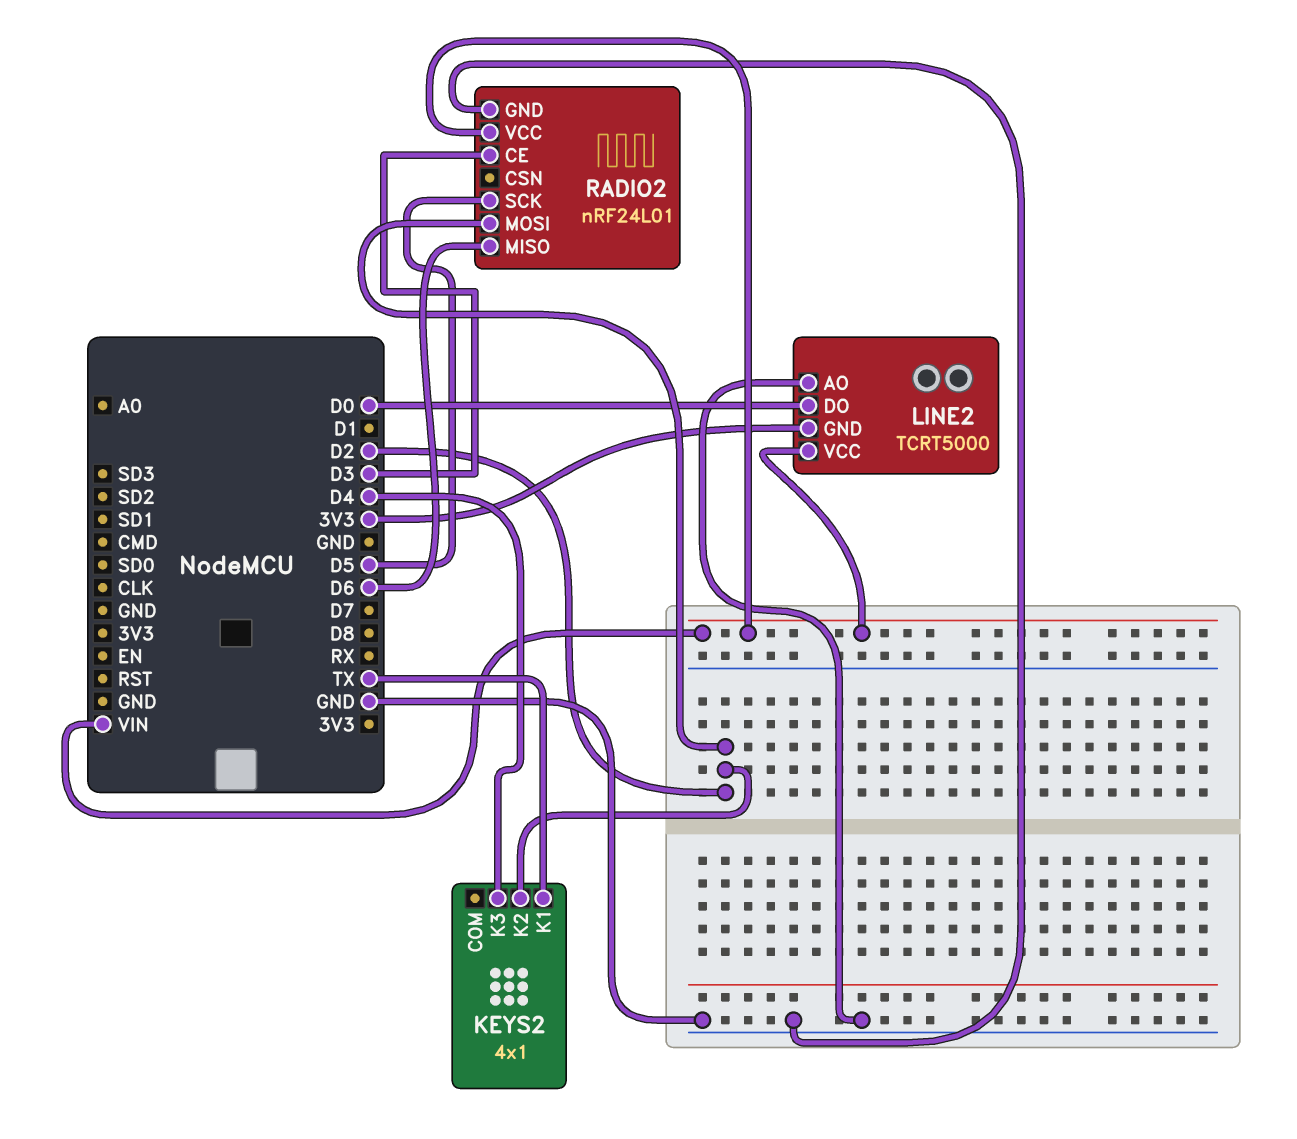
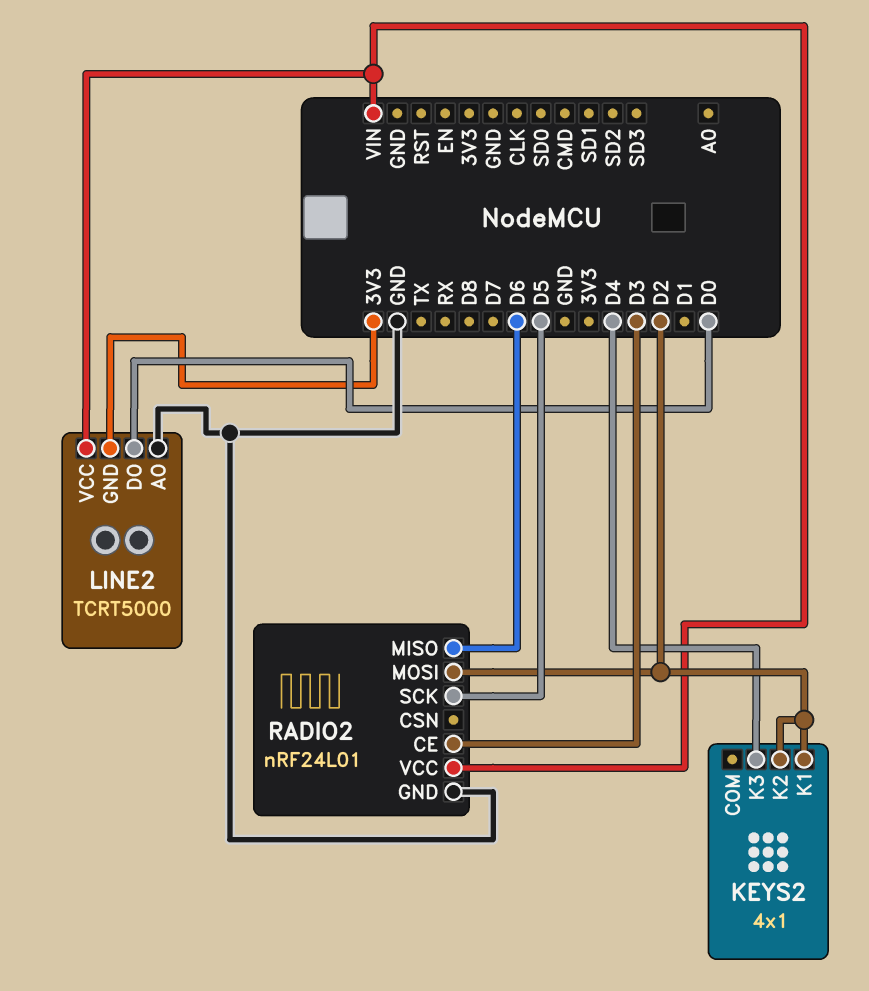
KEYS2 pin K1: TX -> D2

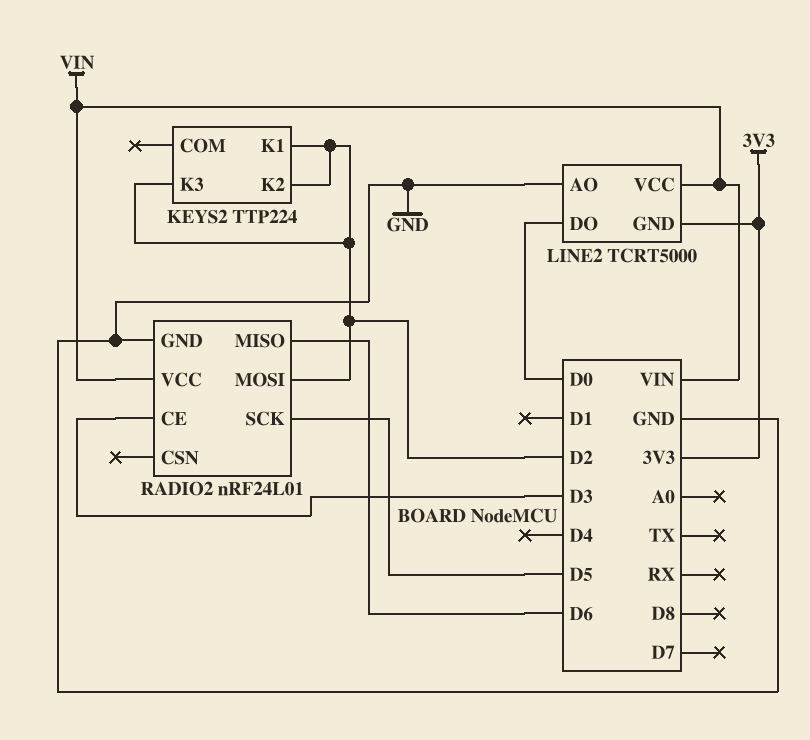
KEYS2: 4x1 -> TTP224
KEYS2 pin K3: D4 -> D2

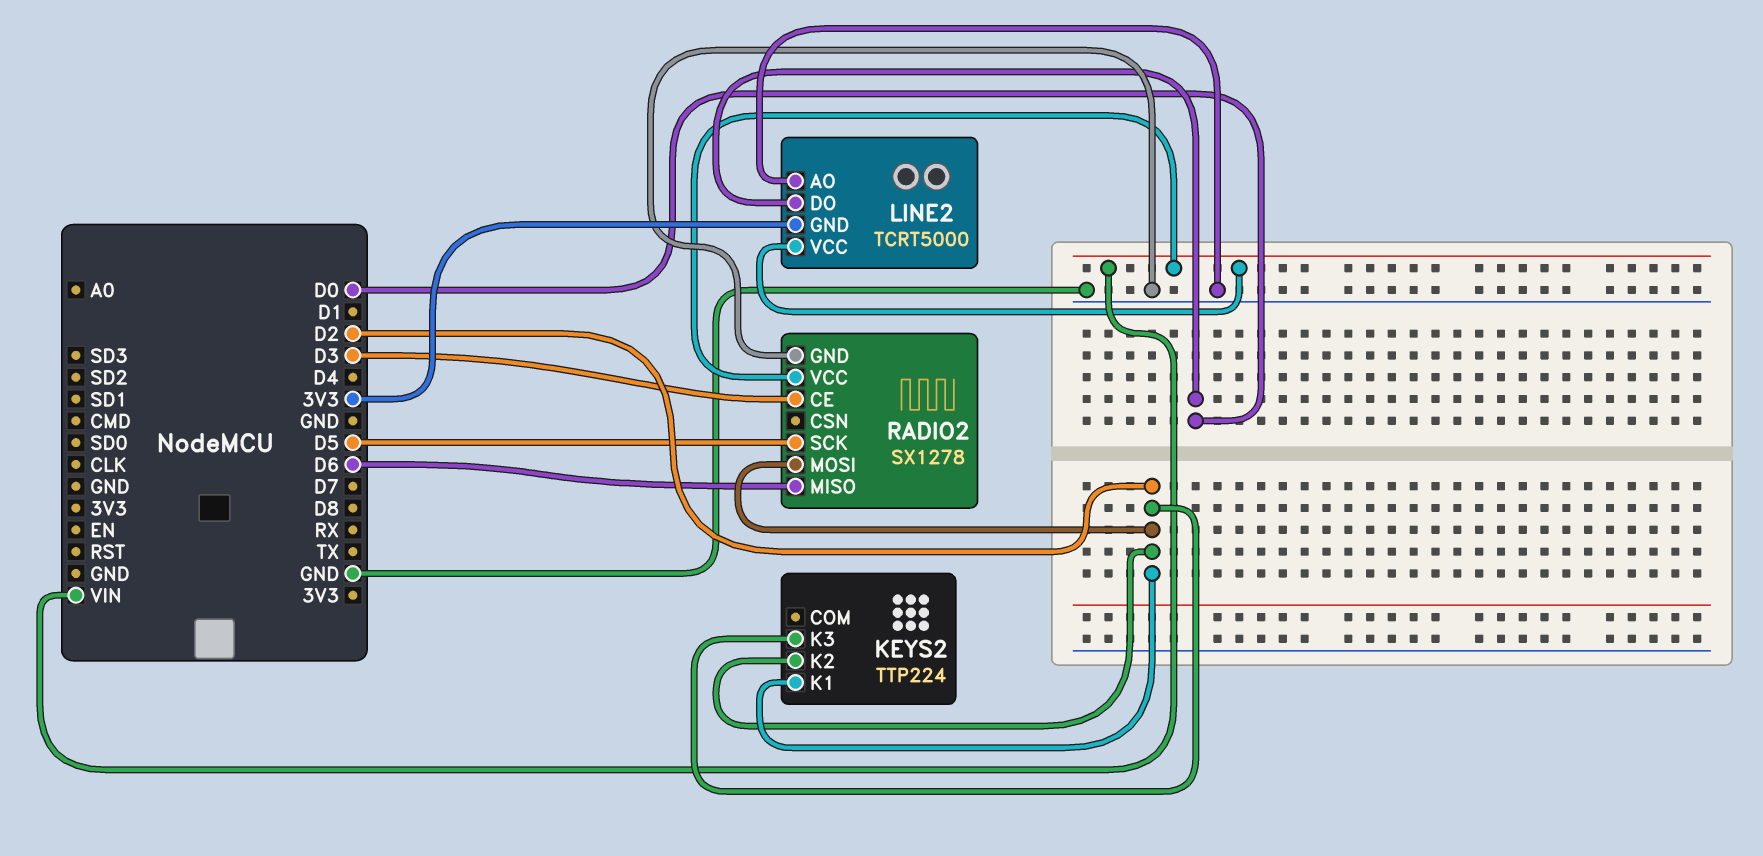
RADIO2: nRF24L01 -> SX1278

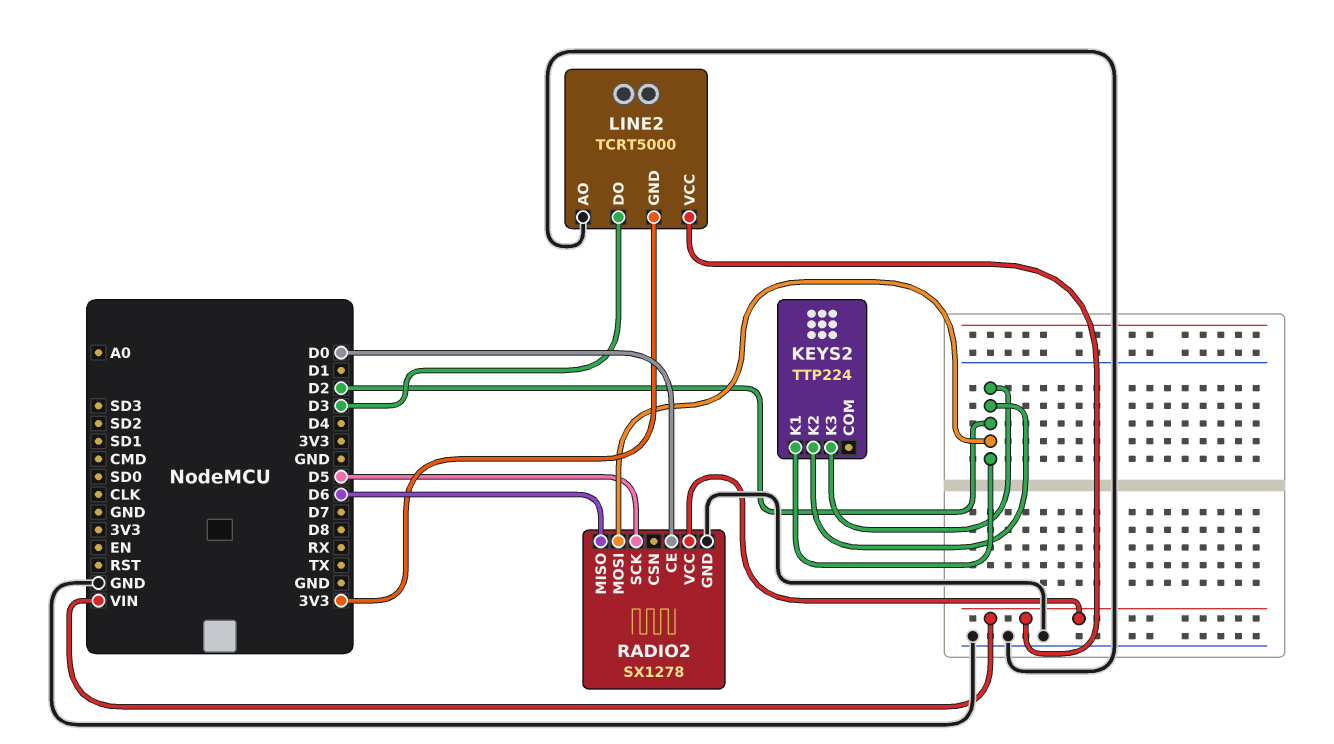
LINE2 pin DO: D0 -> D3
RADIO2 pin CE: D3 -> D0

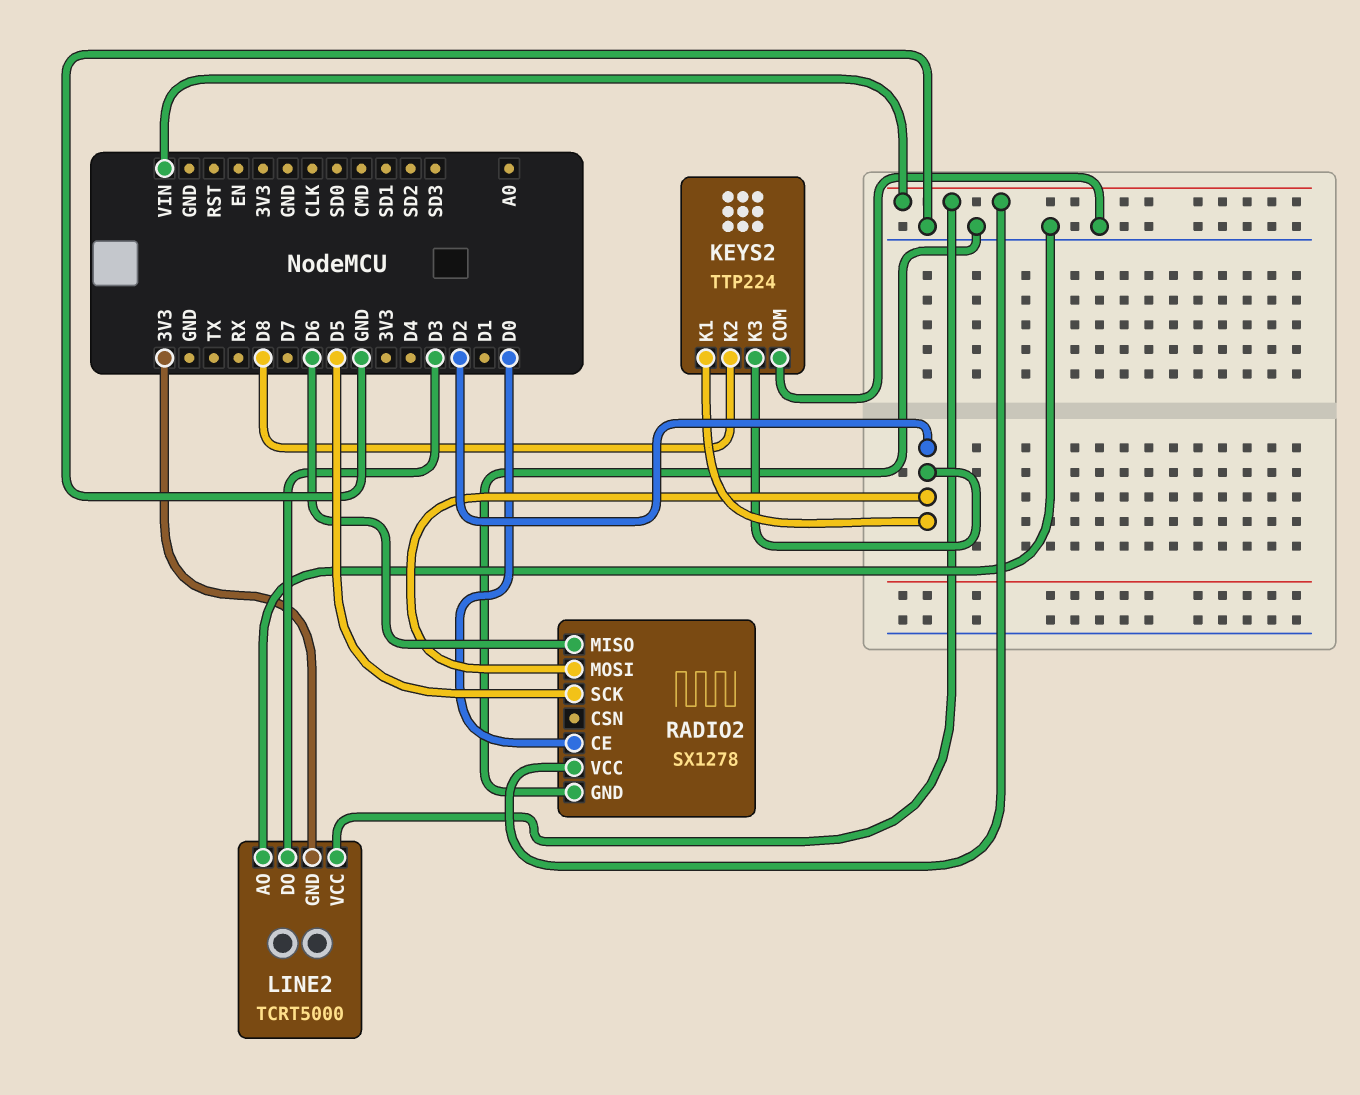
KEYS2 pin COM: none -> GND
KEYS2 pin K2: D2 -> D8

